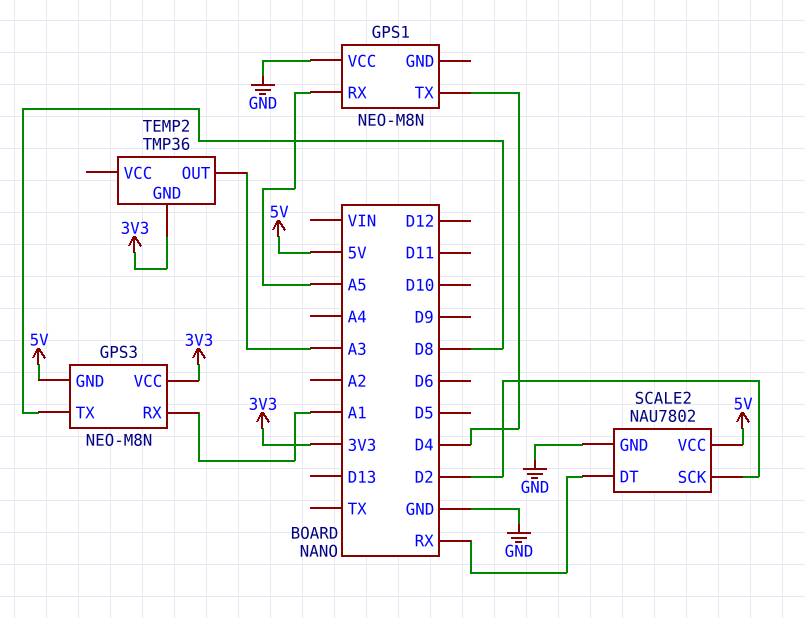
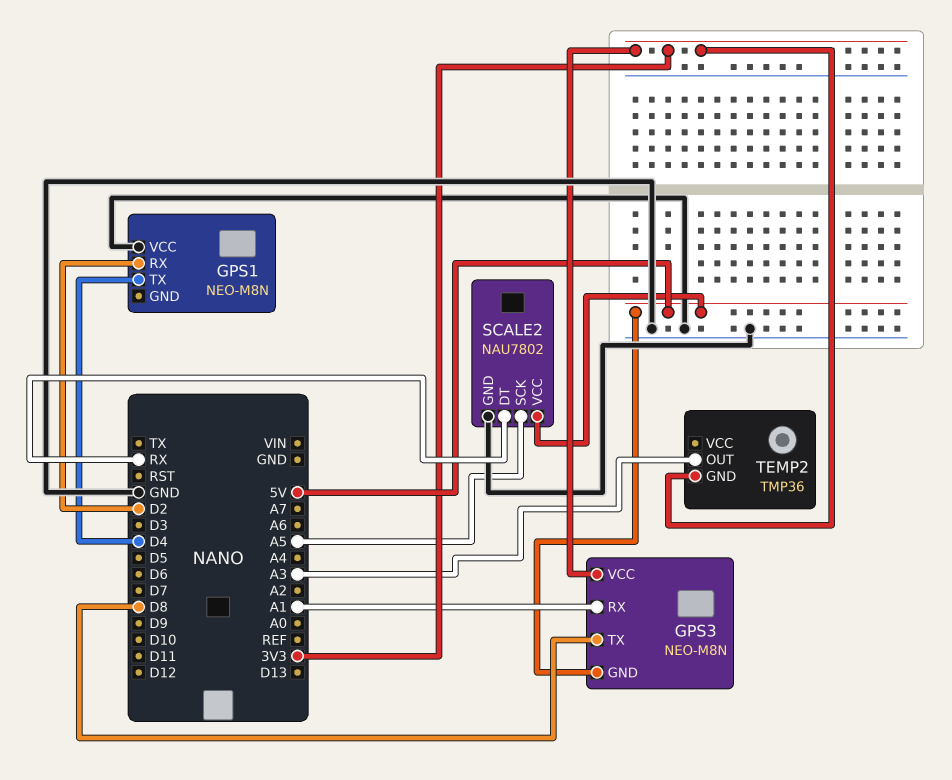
GPS1 pin RX: A5 -> D2
SCALE2 pin SCK: D2 -> A5

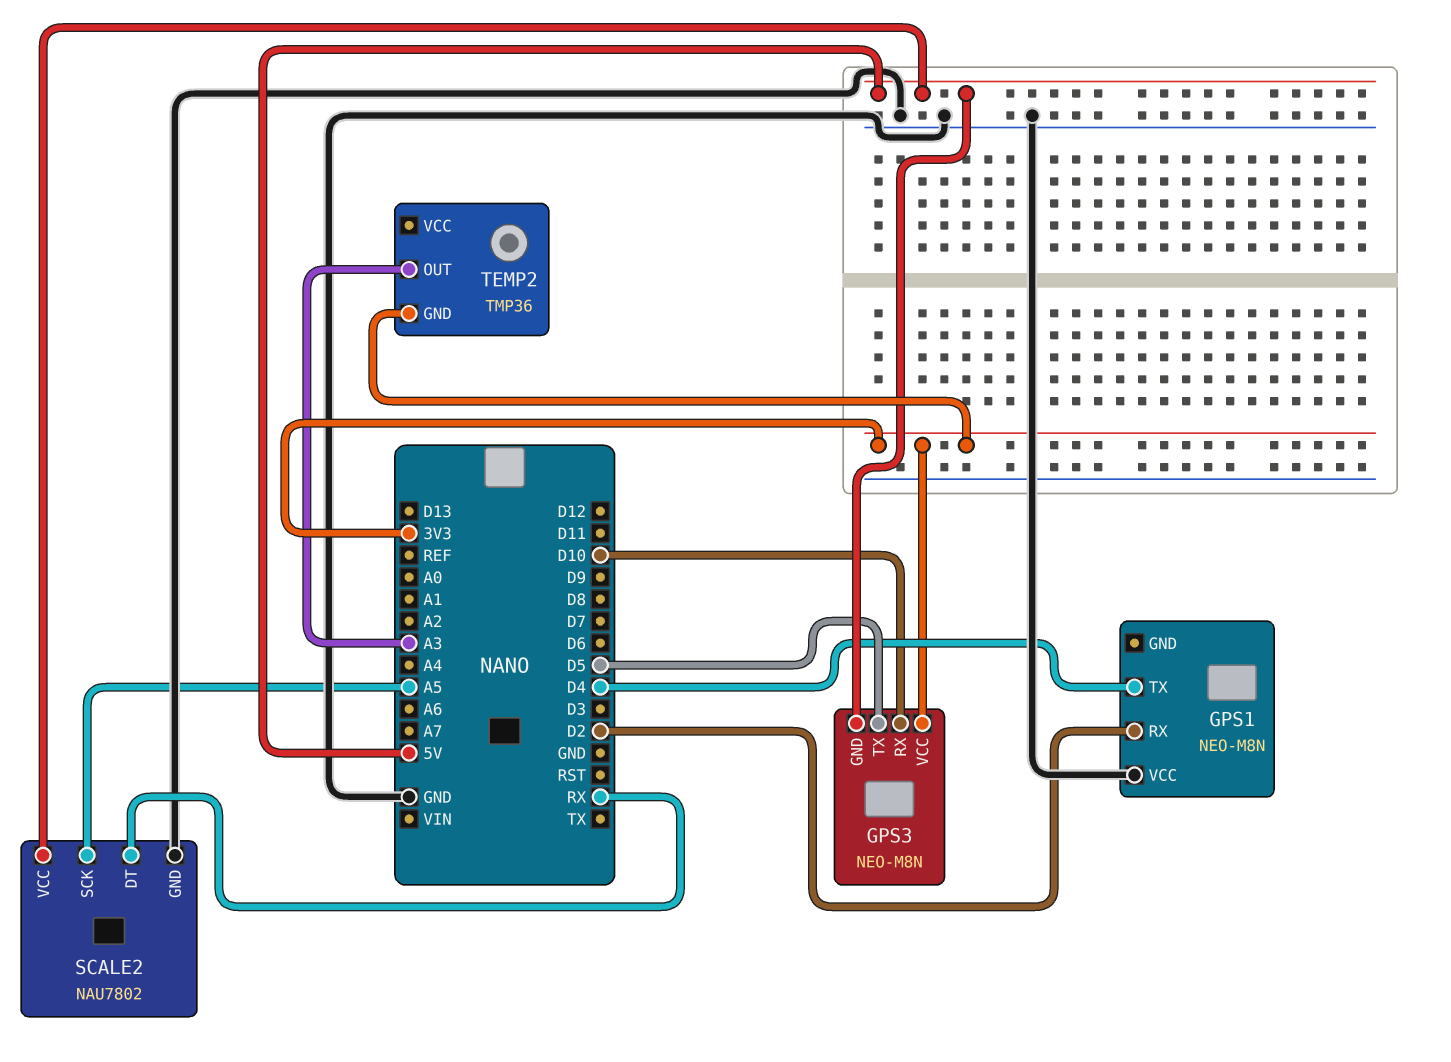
GPS3 pin RX: A1 -> D10
GPS3 pin TX: D8 -> D5

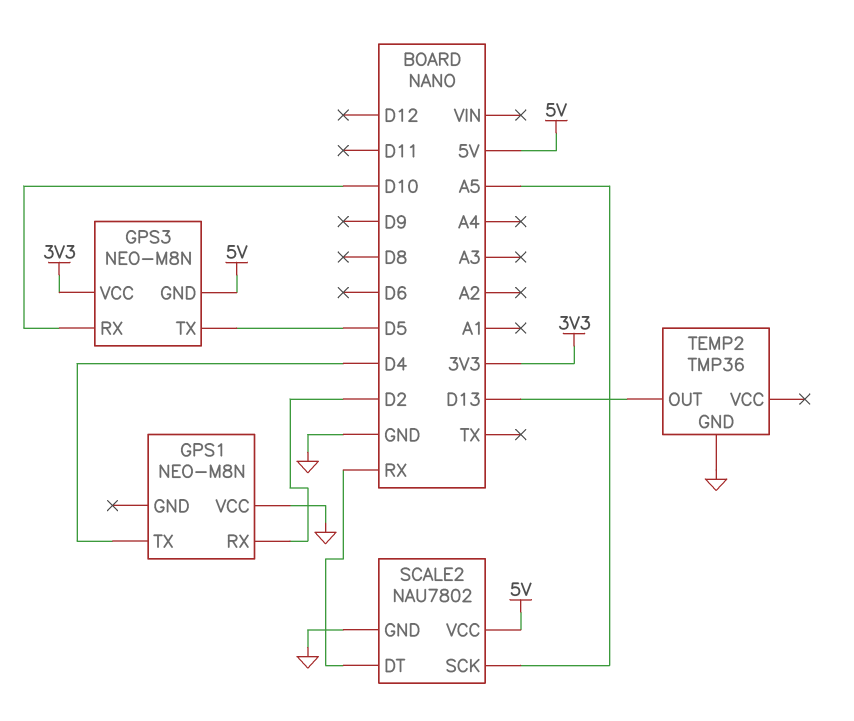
TEMP2 pin GND: 3V3 -> GND
TEMP2 pin OUT: A3 -> D13

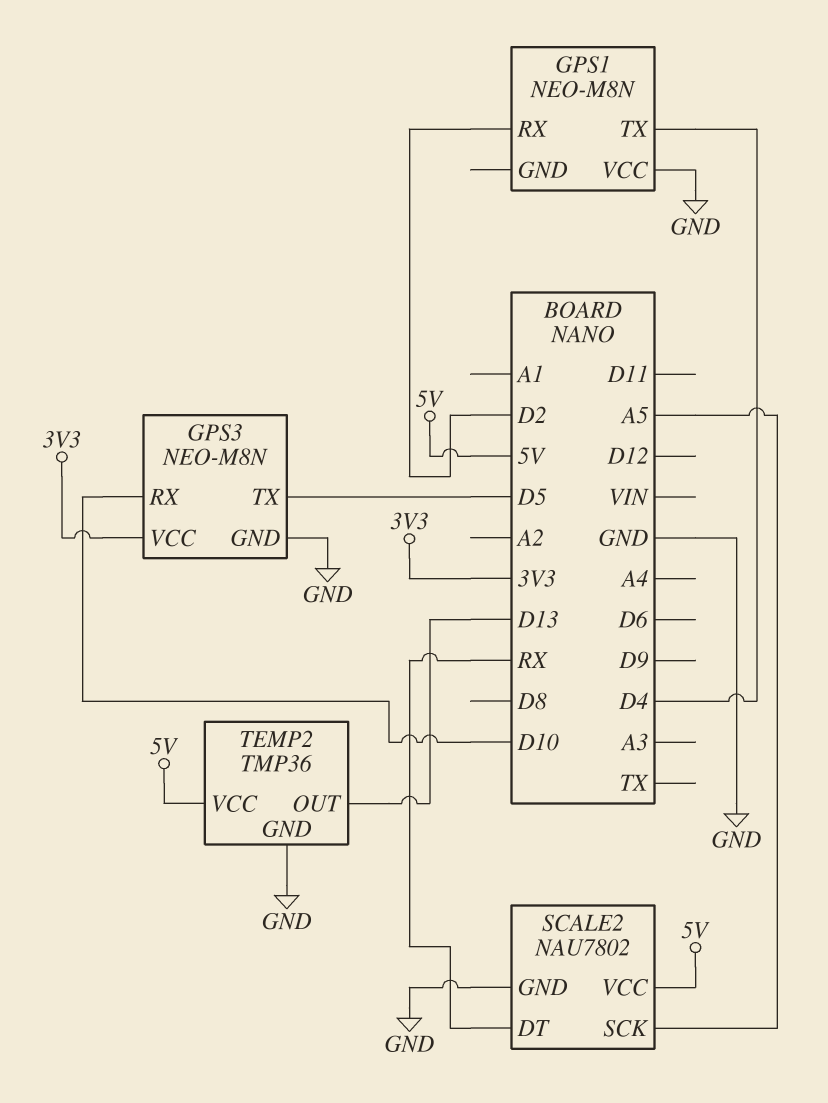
GPS3 pin GND: 5V -> GND
TEMP2 pin VCC: none -> 5V

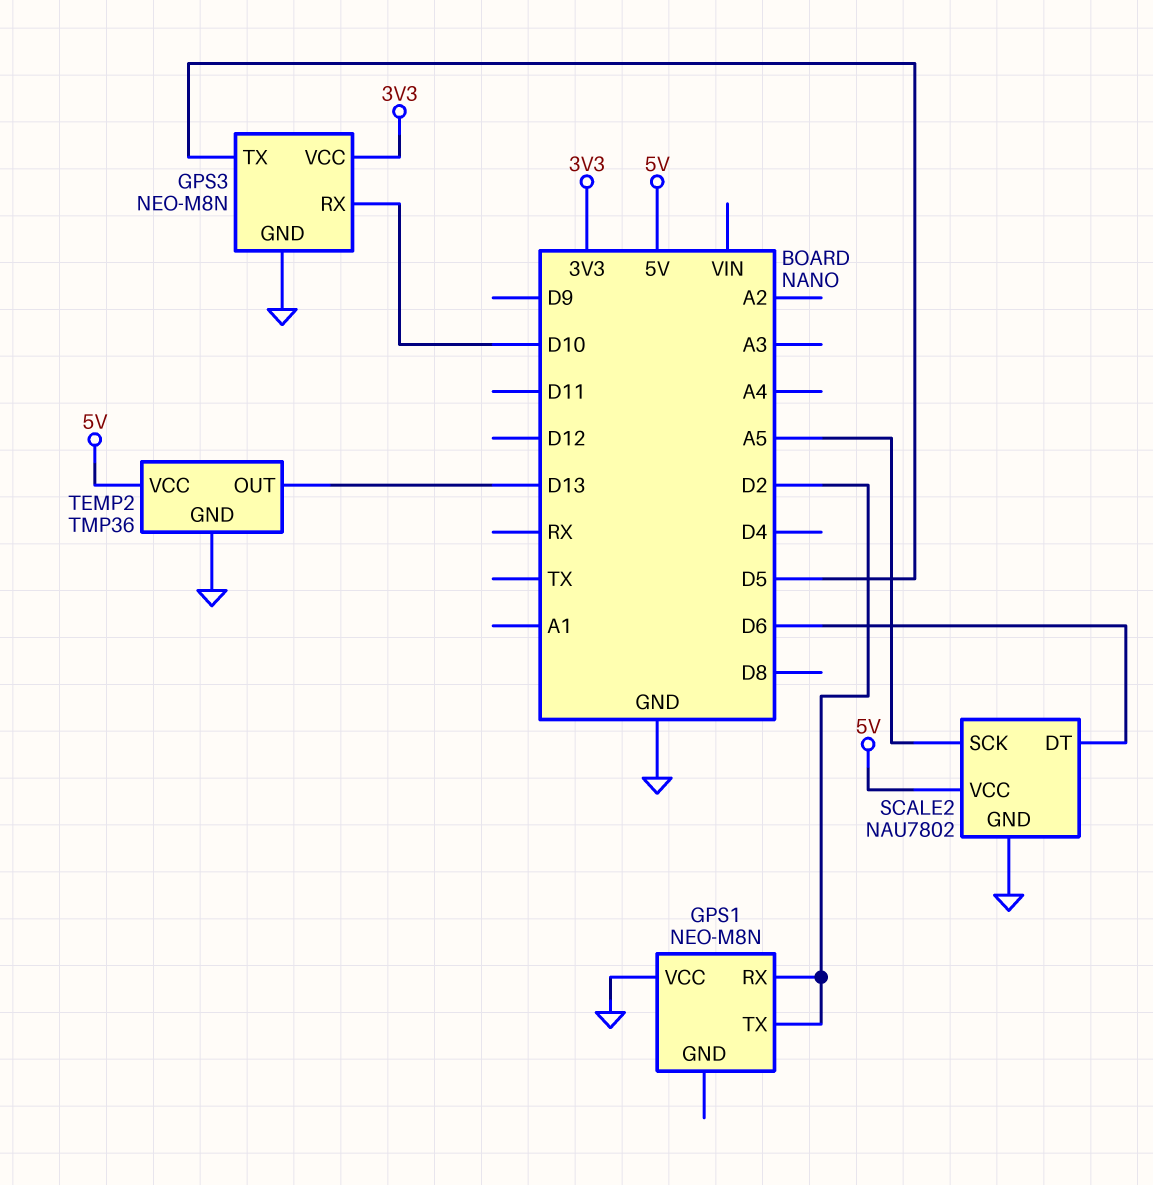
GPS1 pin TX: D4 -> D2
SCALE2 pin DT: RX -> D6

